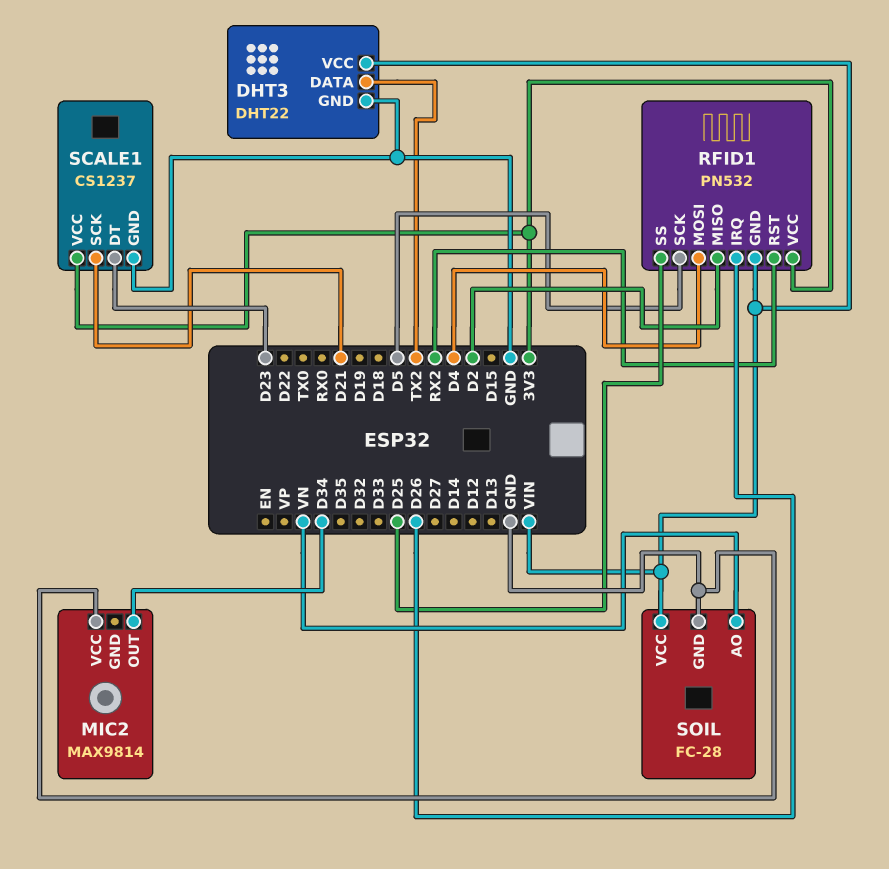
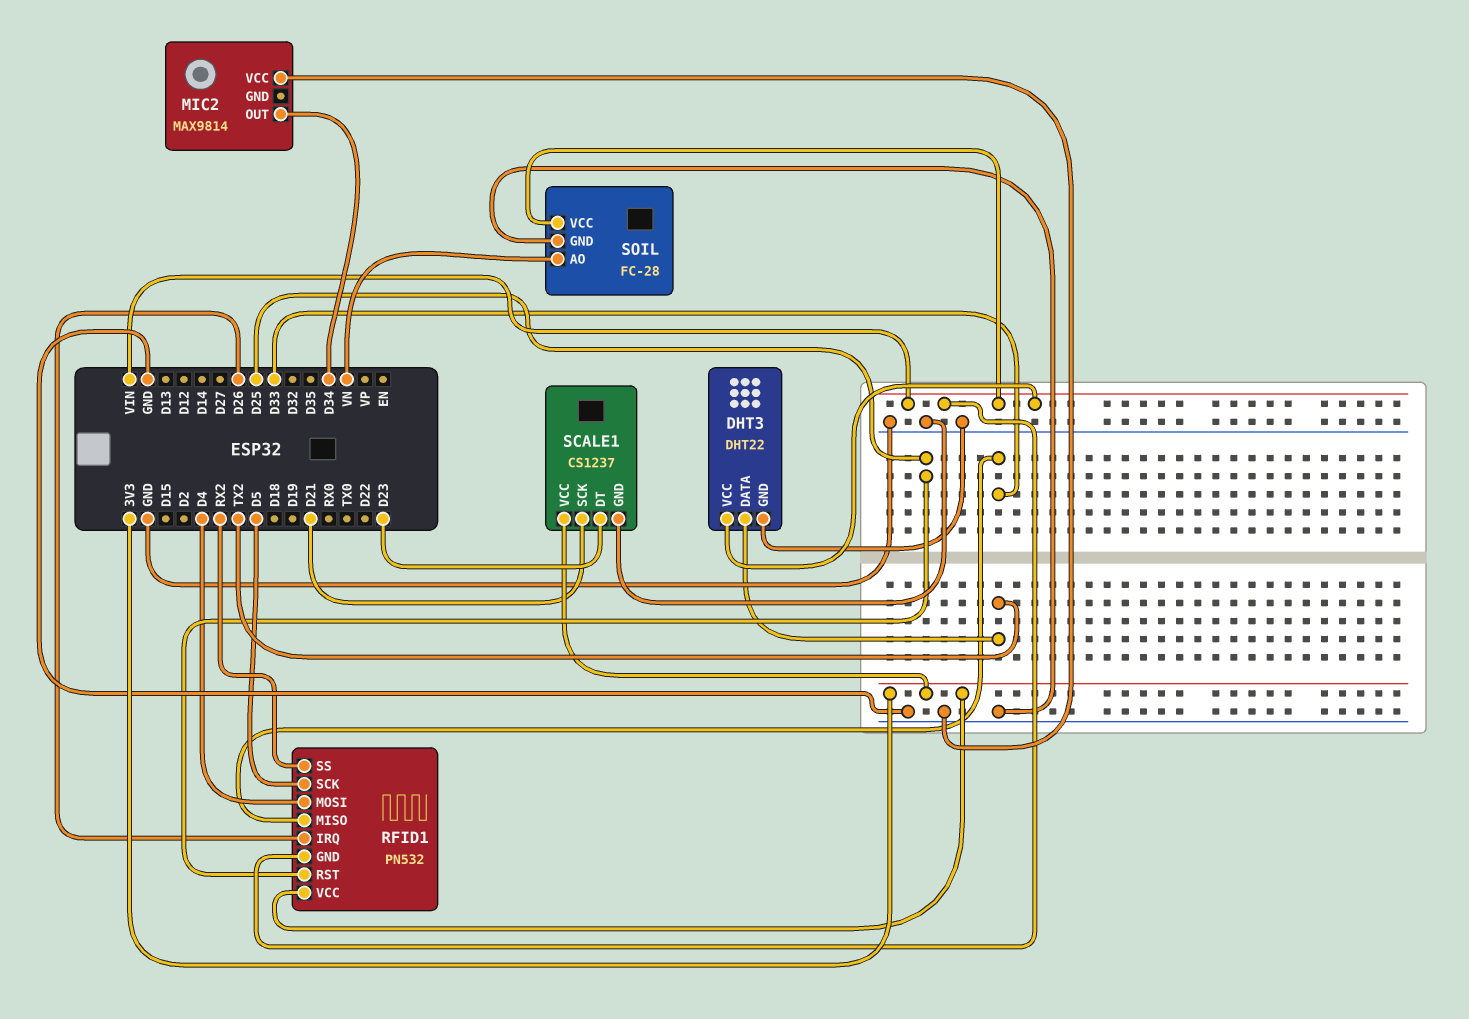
RFID1 pin MISO: D2 -> D33
RFID1 pin RST: RX2 -> D25
RFID1 pin SS: D25 -> RX2

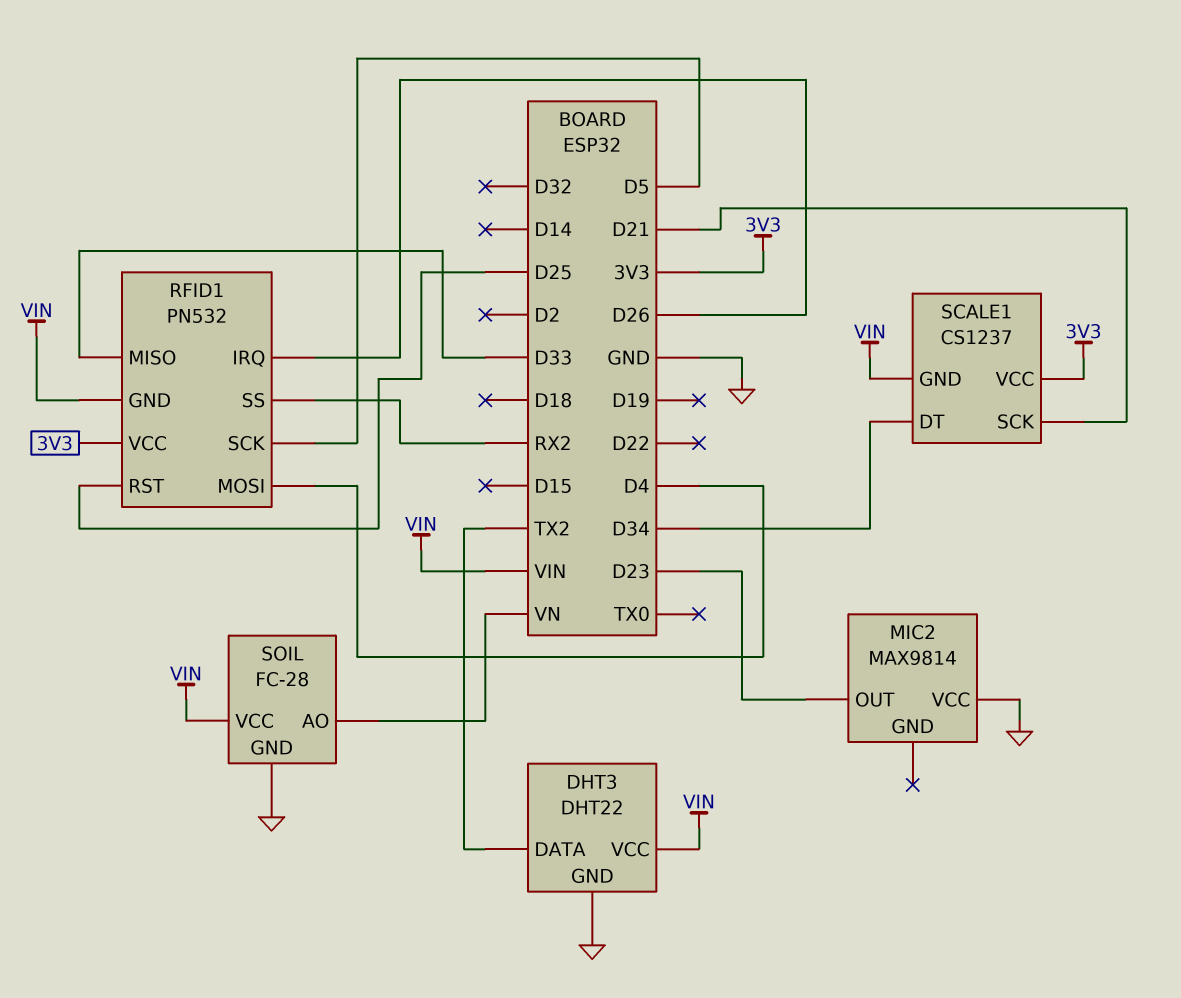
MIC2 pin OUT: D34 -> D23
SCALE1 pin DT: D23 -> D34
SCALE1 pin GND: GND -> VIN

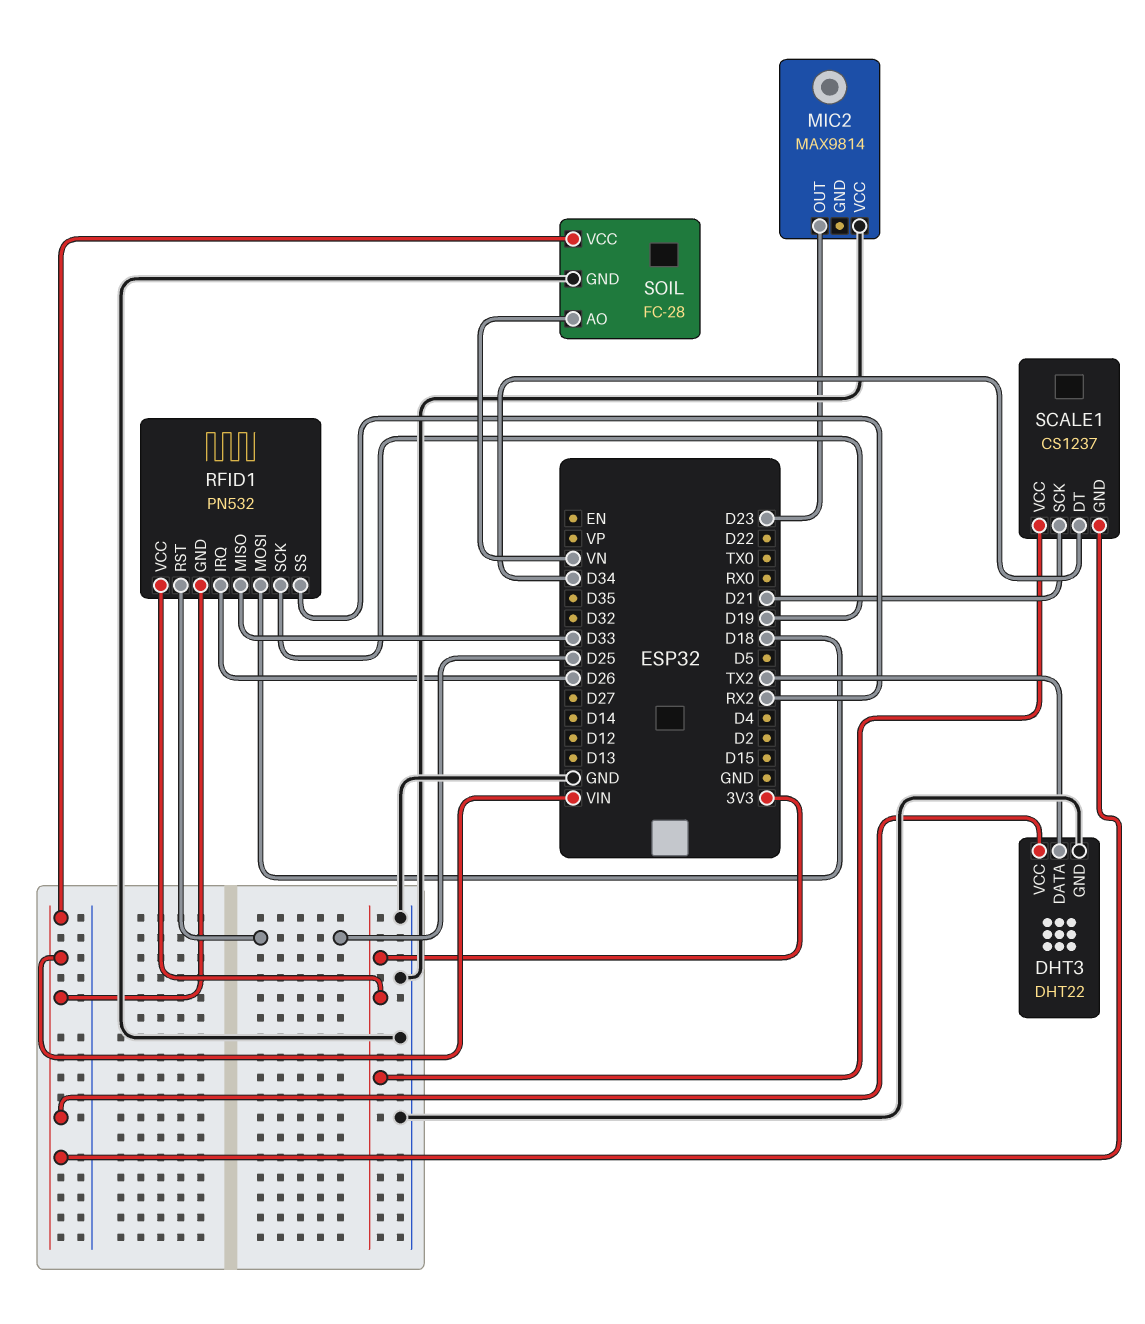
RFID1 pin MOSI: D4 -> D18
RFID1 pin SCK: D5 -> D19

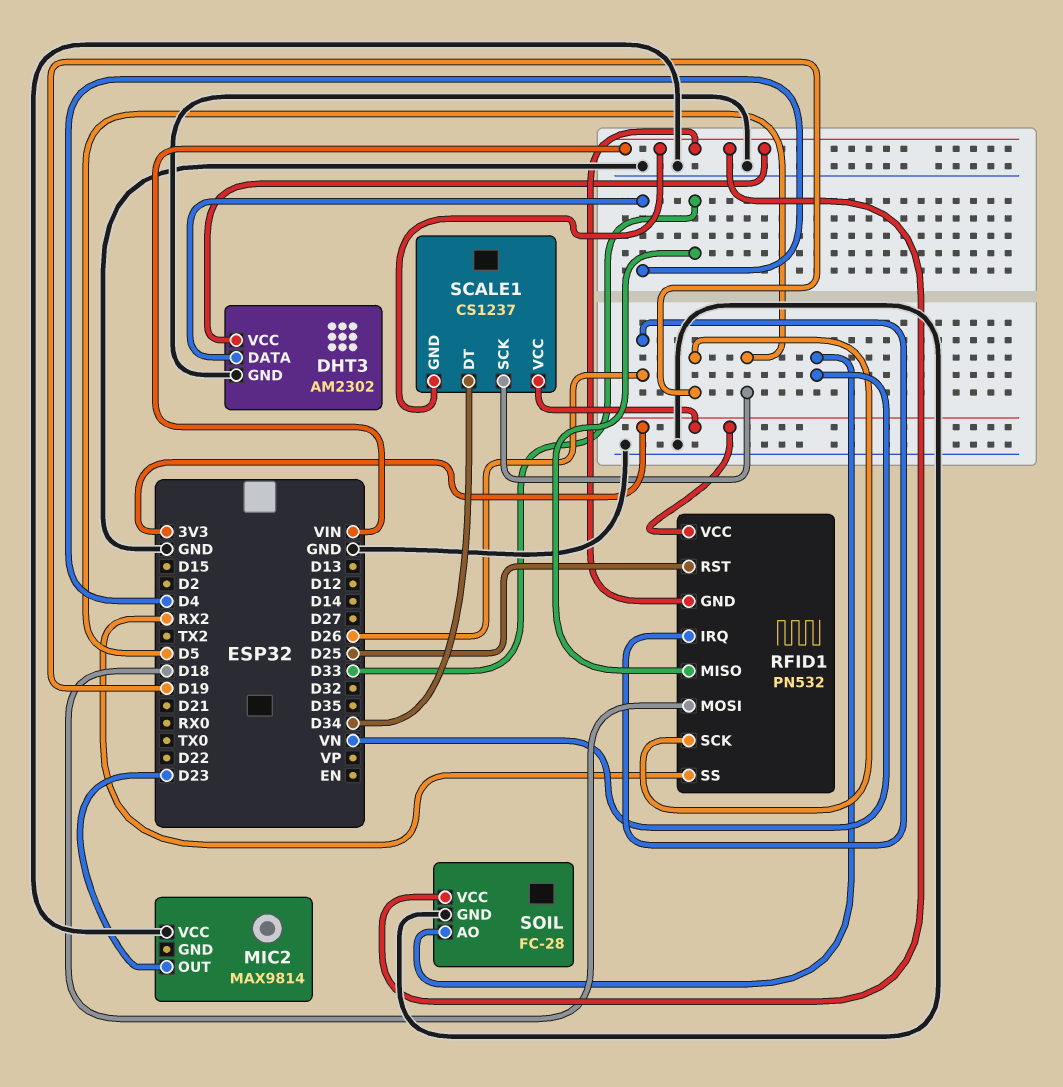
DHT3: DHT22 -> AM2302
DHT3 pin DATA: TX2 -> D4
SCALE1 pin SCK: D21 -> D5

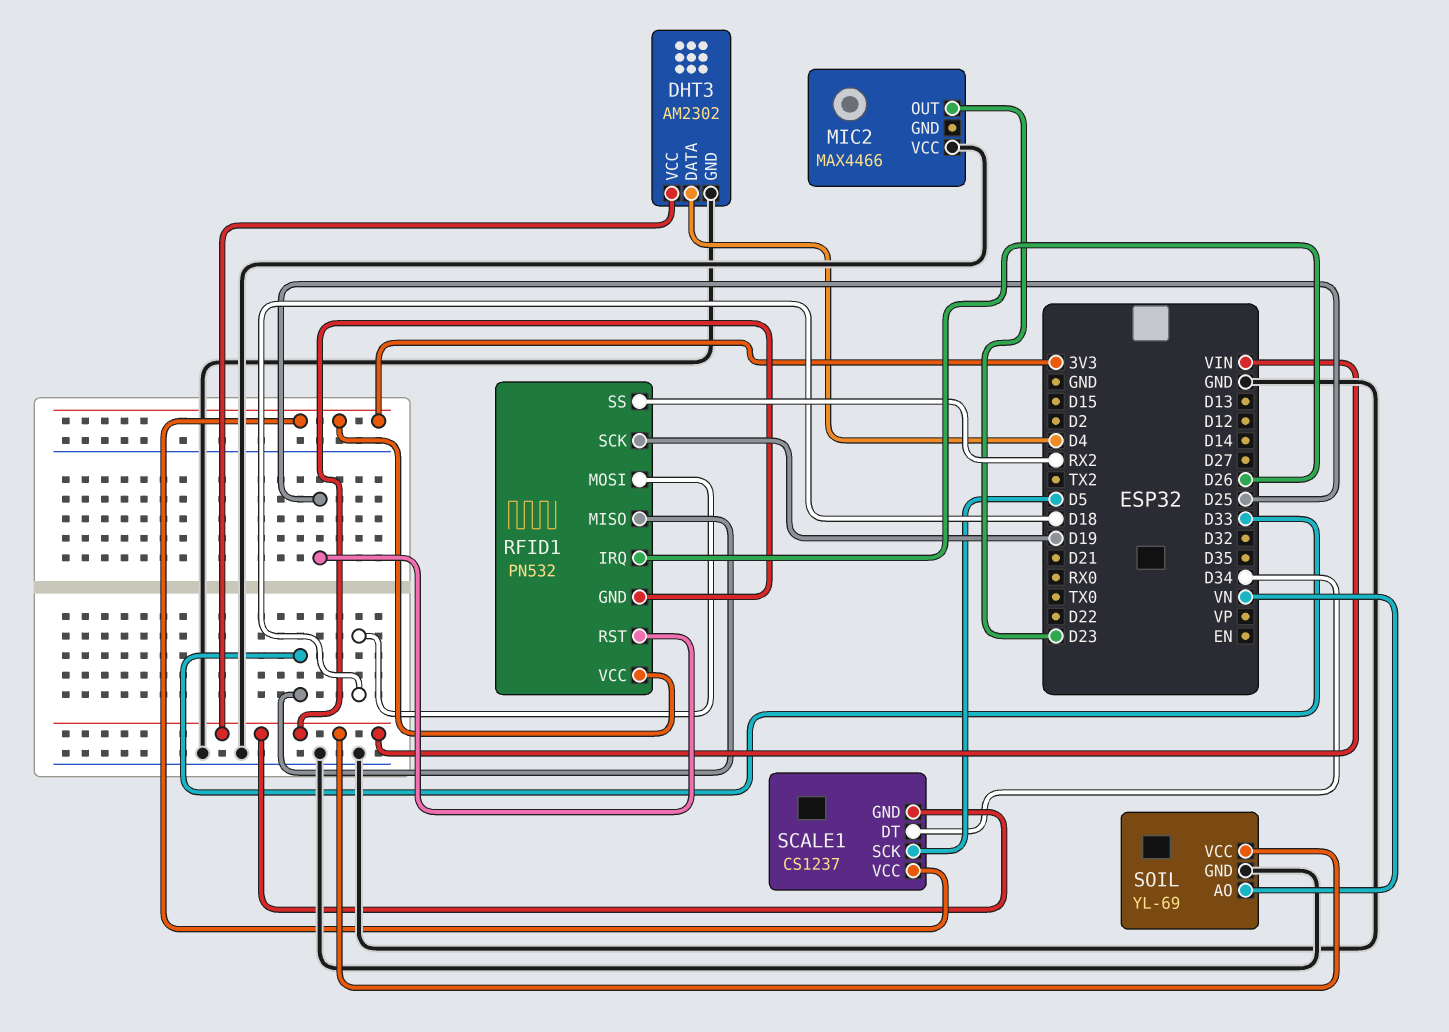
MIC2: MAX9814 -> MAX4466
SOIL: FC-28 -> YL-69

